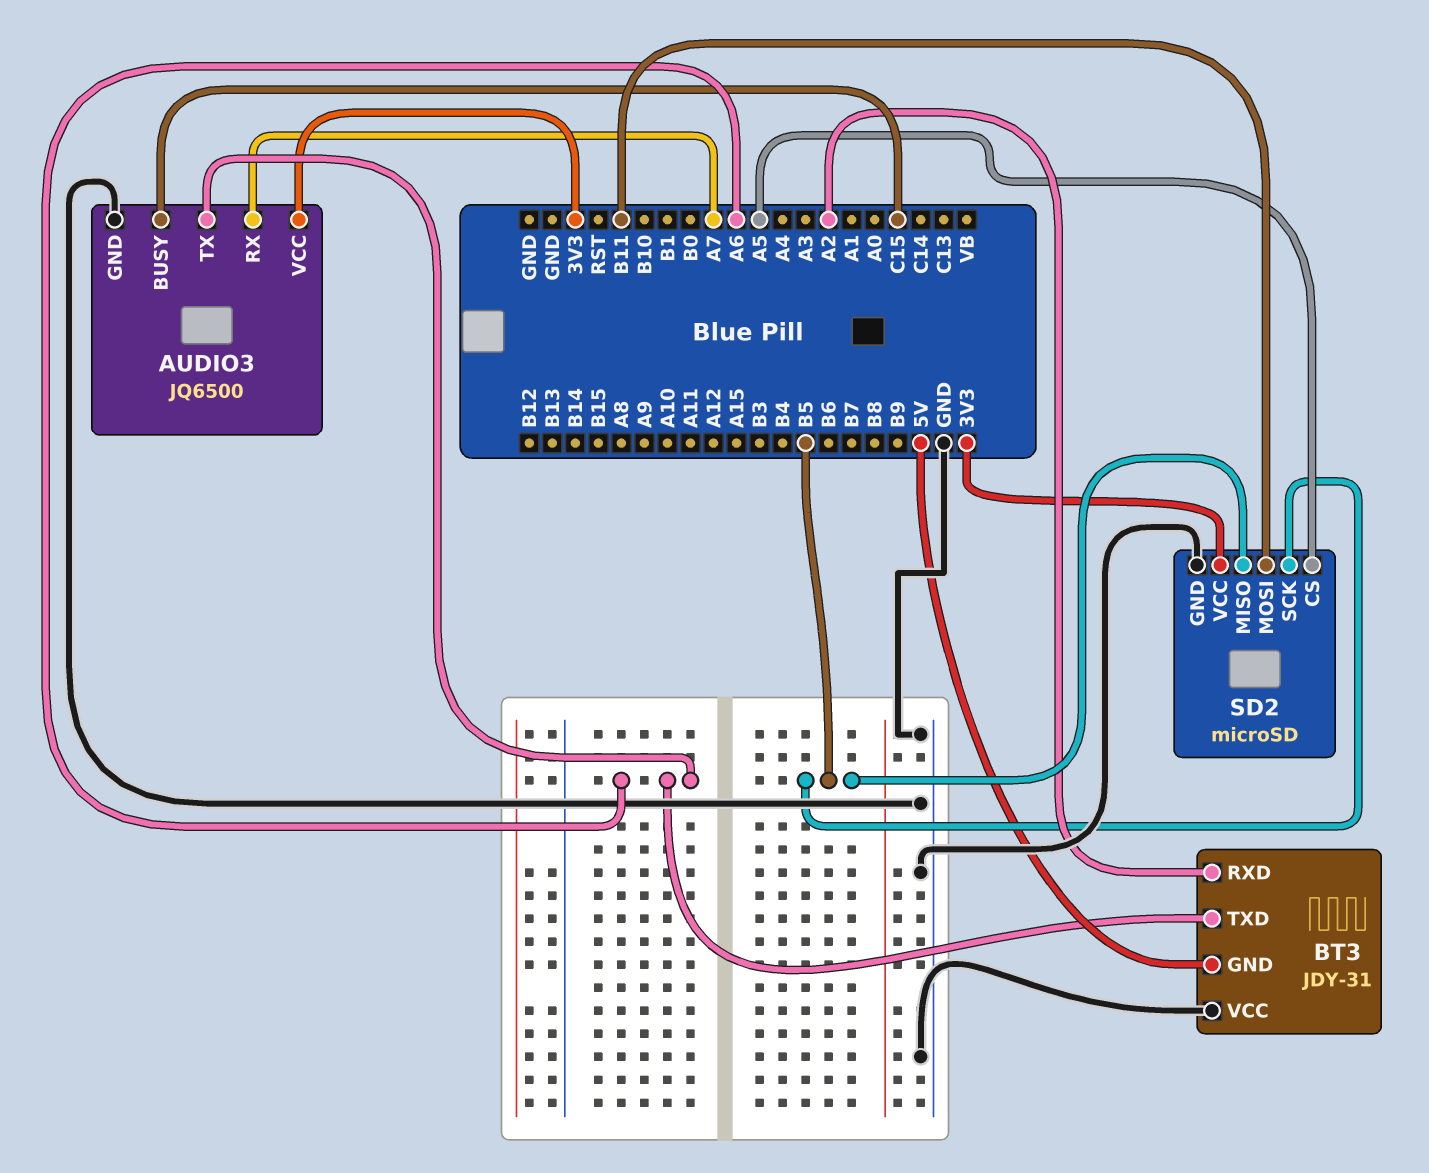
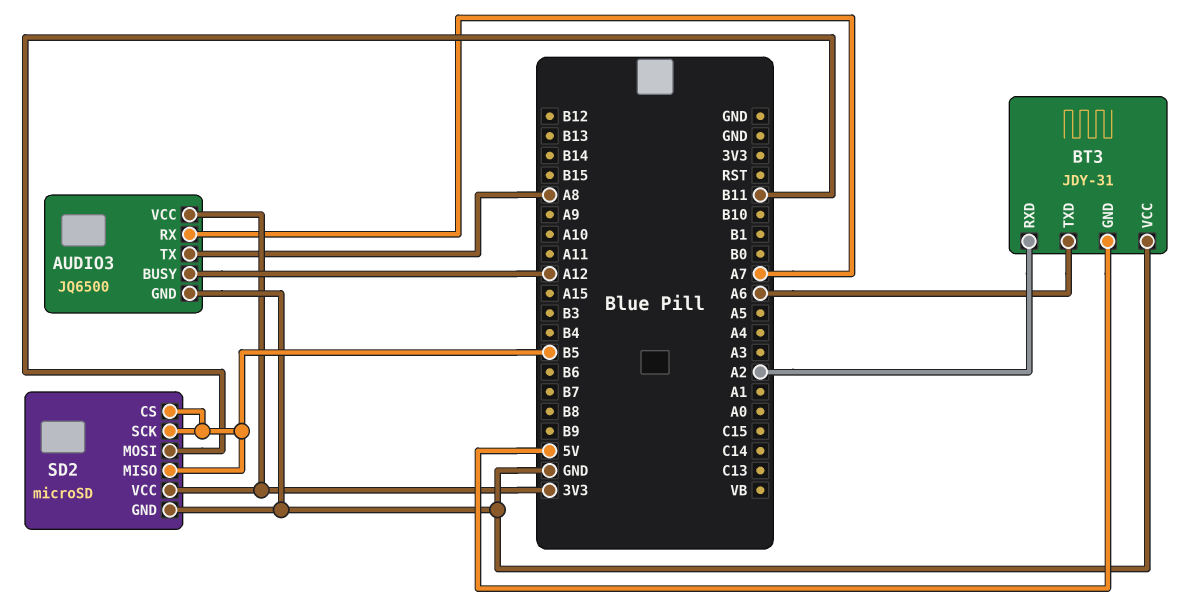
AUDIO3 pin BUSY: C15 -> A12
AUDIO3 pin TX: A6 -> A8
SD2 pin CS: A5 -> B5

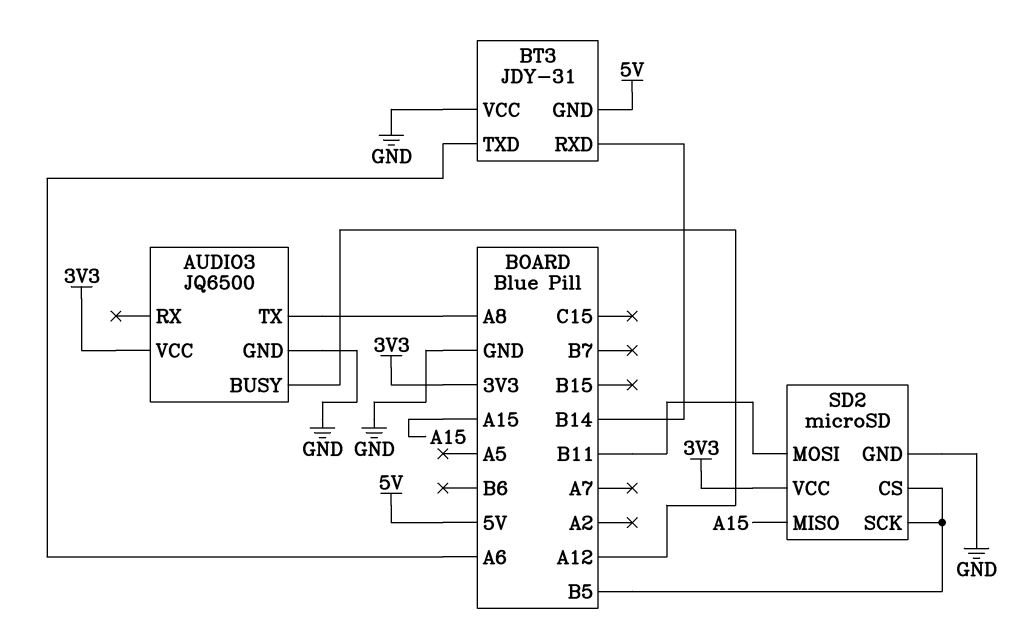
AUDIO3 pin RX: A7 -> none
BT3 pin RXD: A2 -> B14
SD2 pin MISO: B5 -> A15

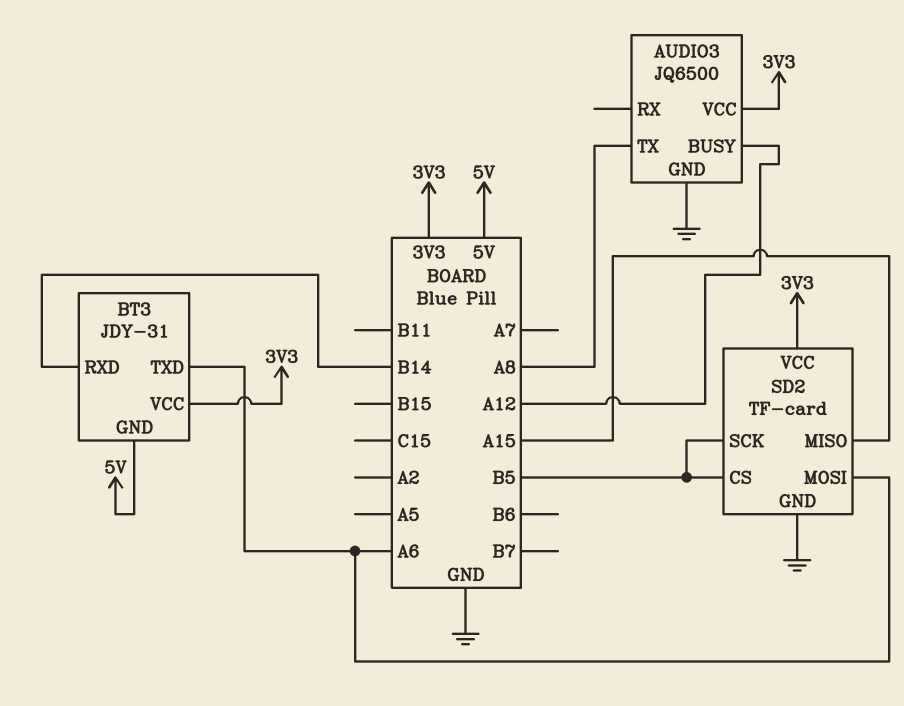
BT3 pin VCC: GND -> 3V3
SD2: microSD -> TF-card
SD2 pin MOSI: B11 -> A6

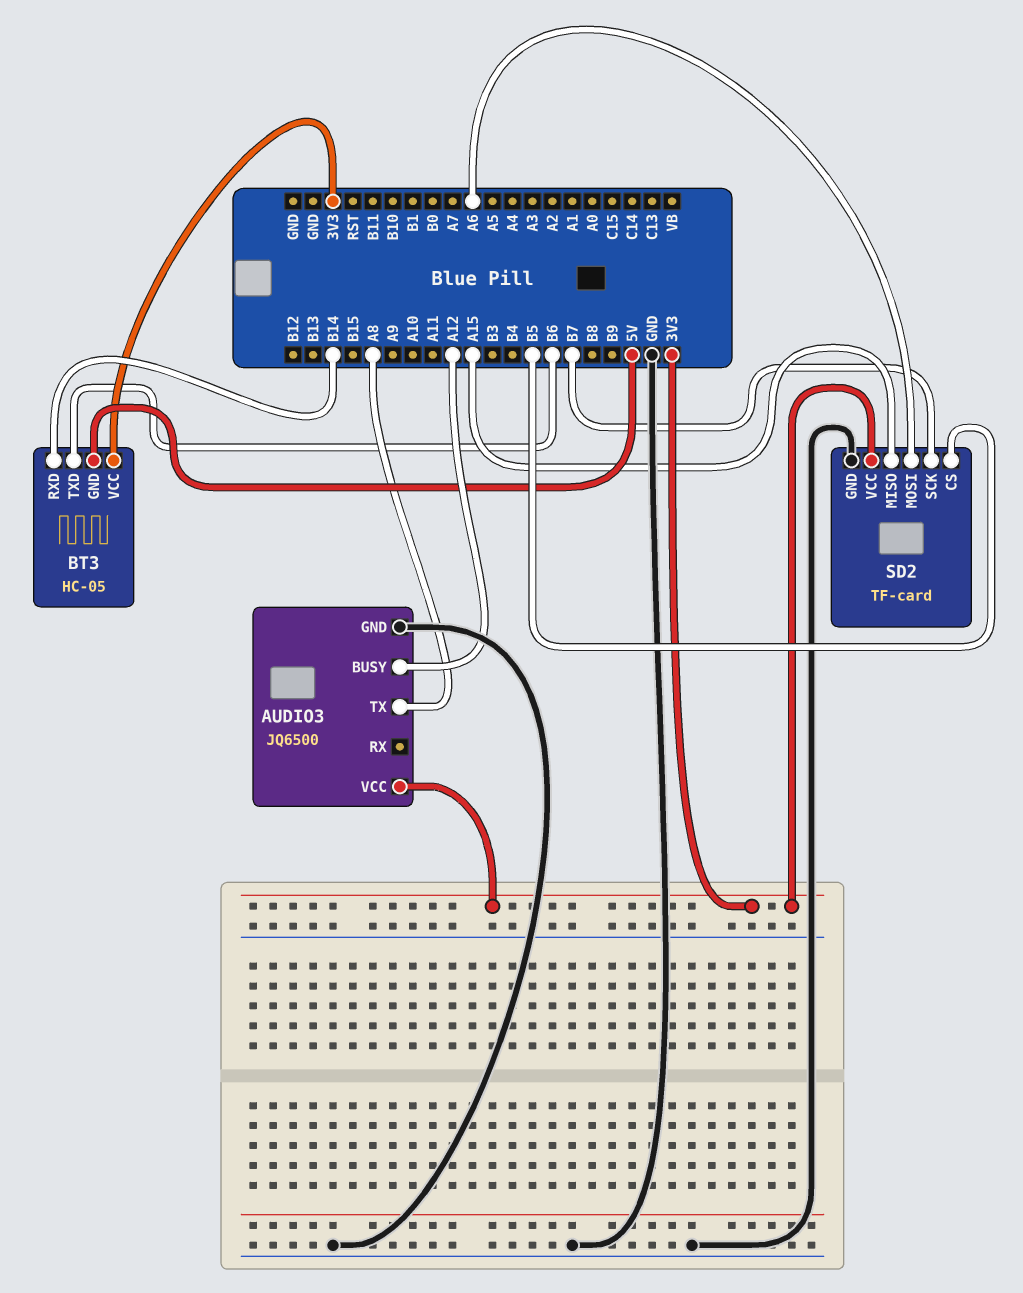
BT3: JDY-31 -> HC-05
BT3 pin TXD: A6 -> B6
SD2 pin SCK: B5 -> B7

